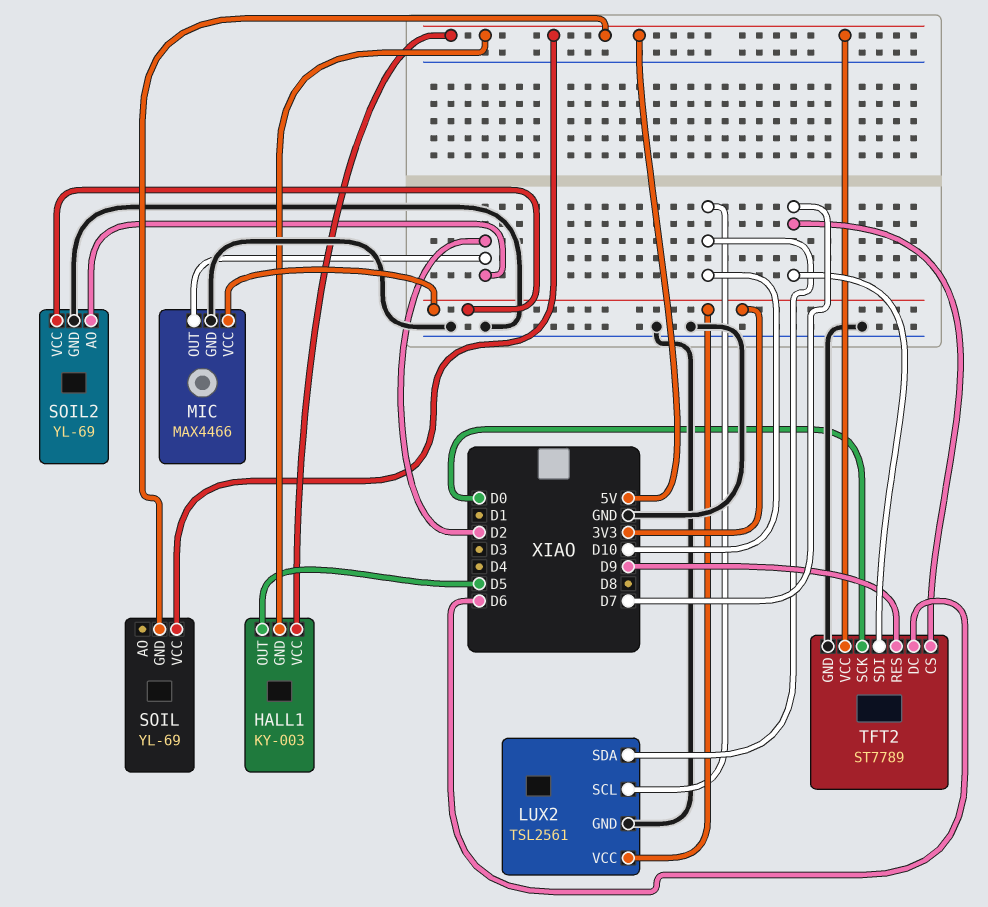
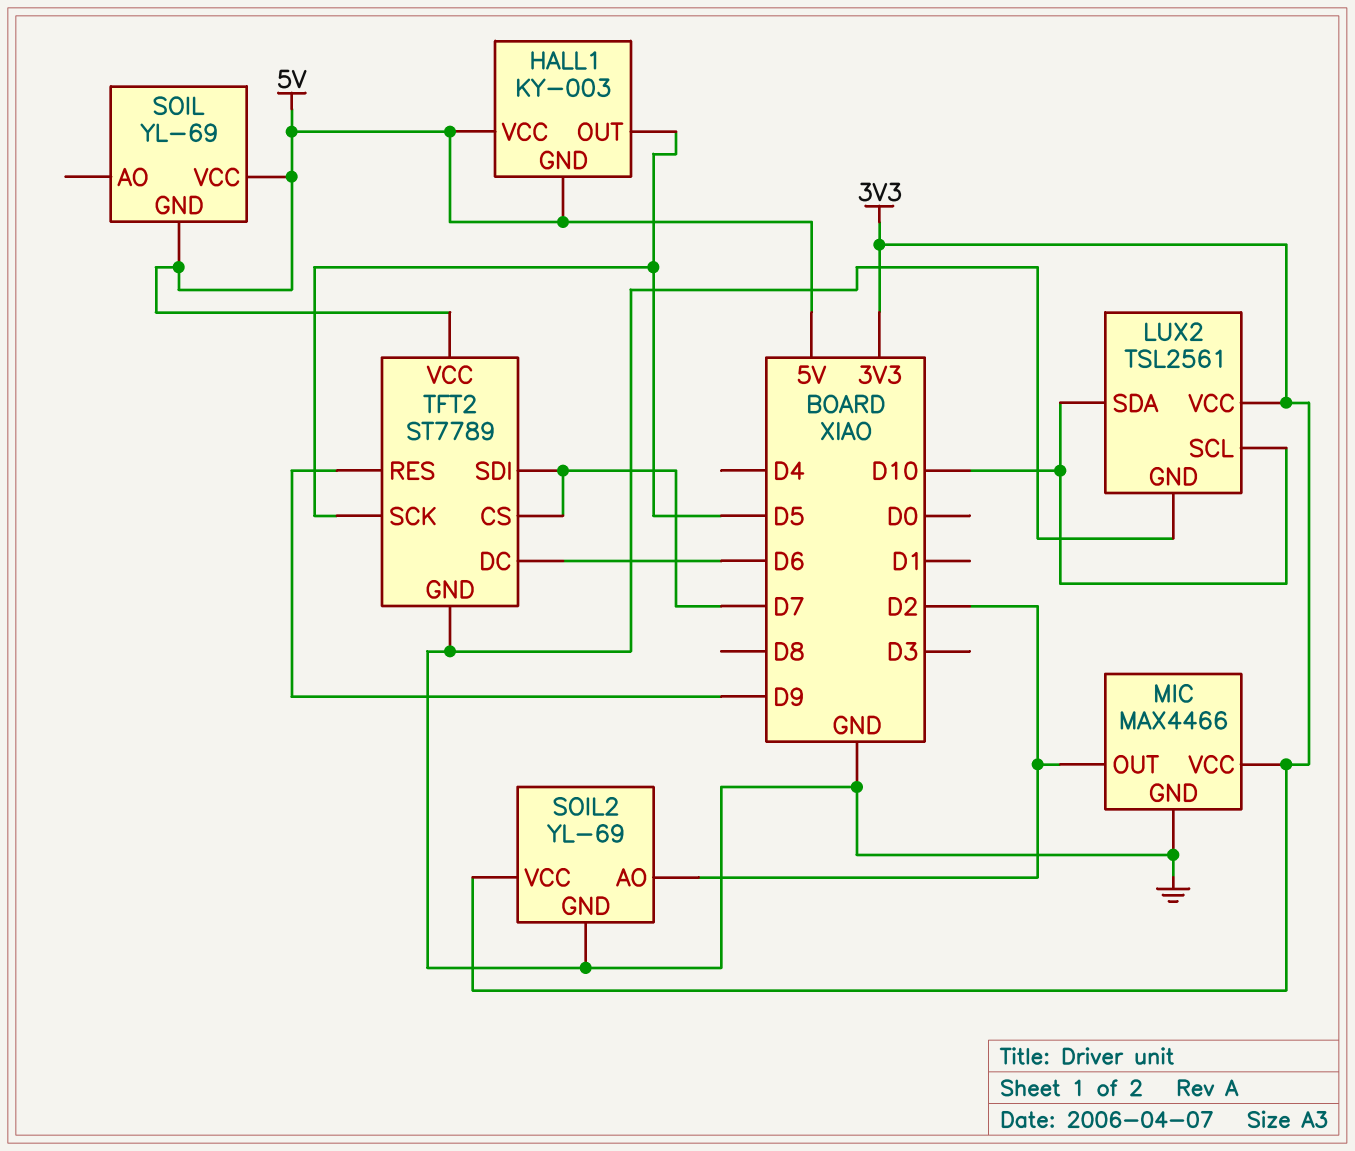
TFT2 pin SCK: D0 -> D5

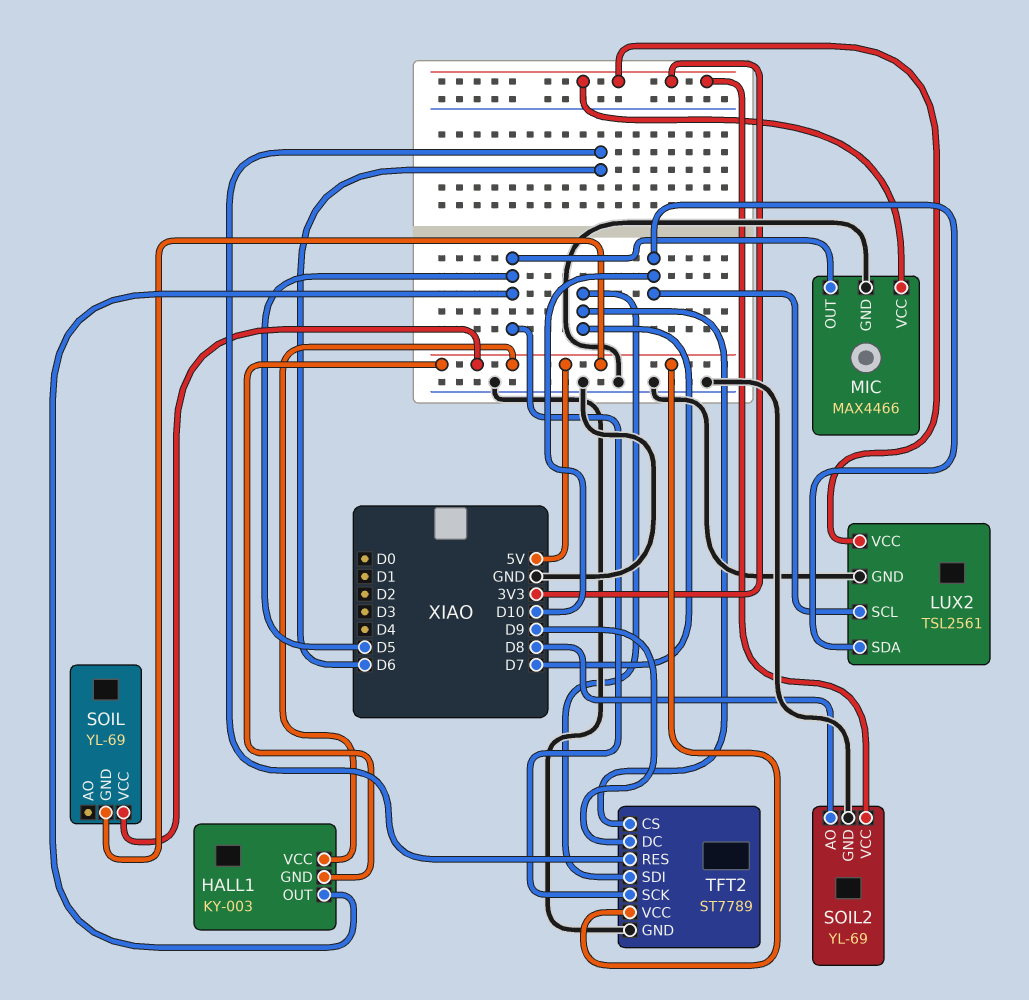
MIC pin OUT: D2 -> D5
SOIL2 pin AO: D2 -> D8
TFT2 pin DC: D6 -> D9
TFT2 pin RES: D9 -> D6

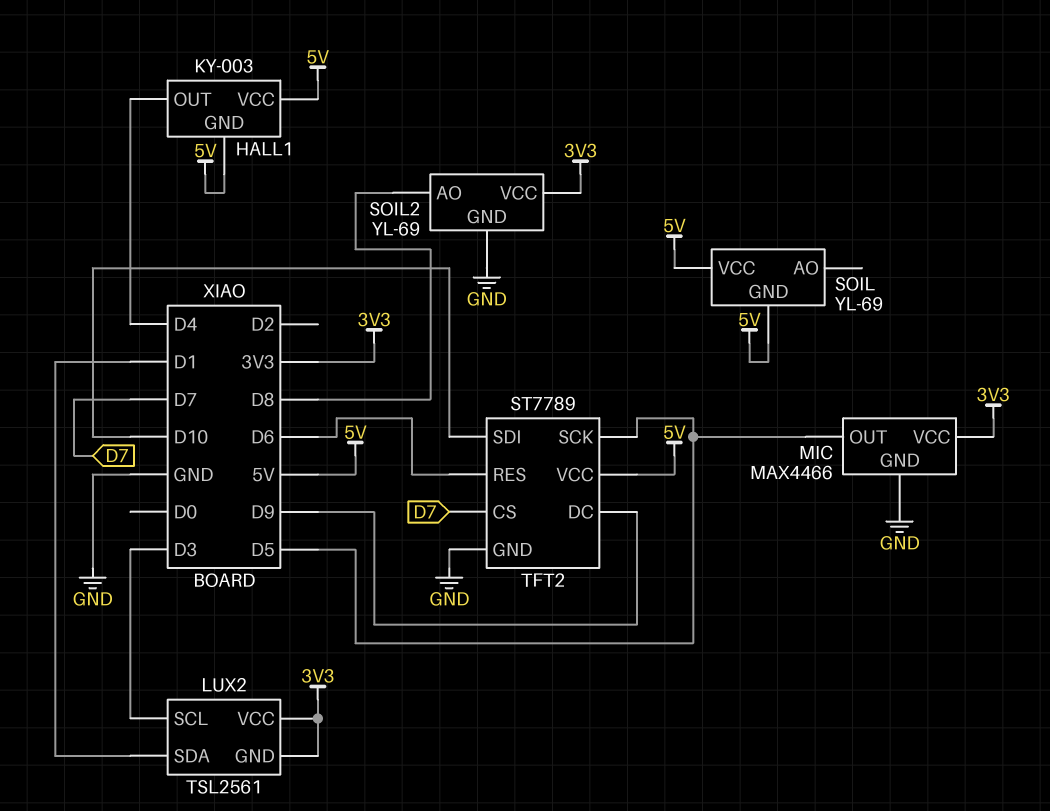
HALL1 pin OUT: D5 -> D4
LUX2 pin GND: GND -> 3V3
LUX2 pin SCL: D10 -> D3
LUX2 pin SDA: D10 -> D1
TFT2 pin SDI: D7 -> D10

